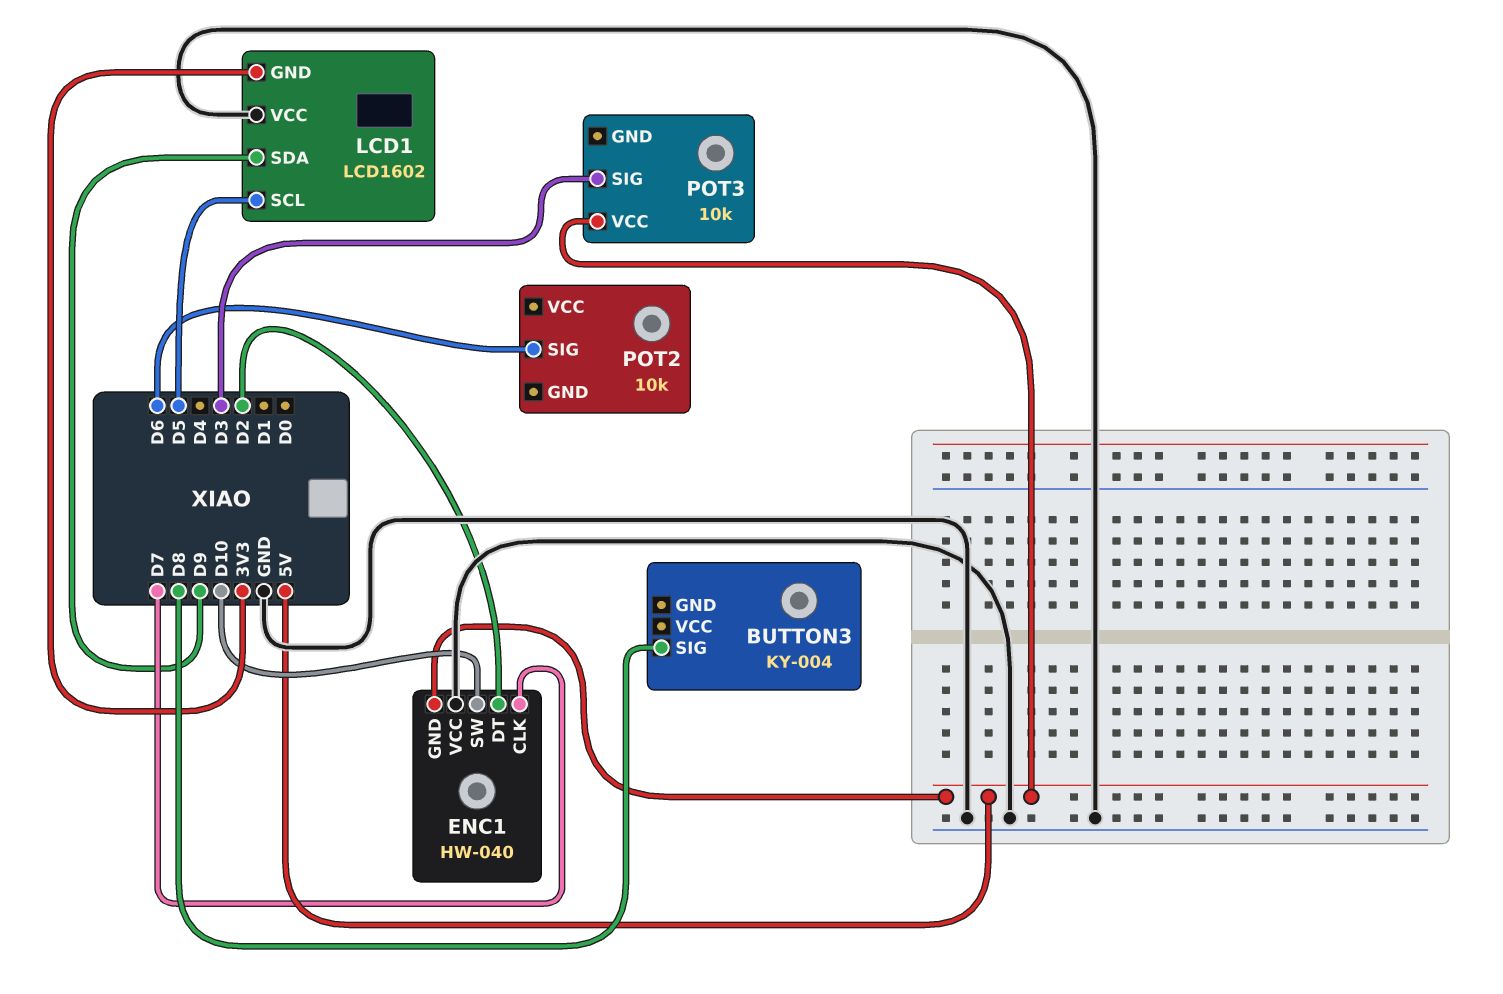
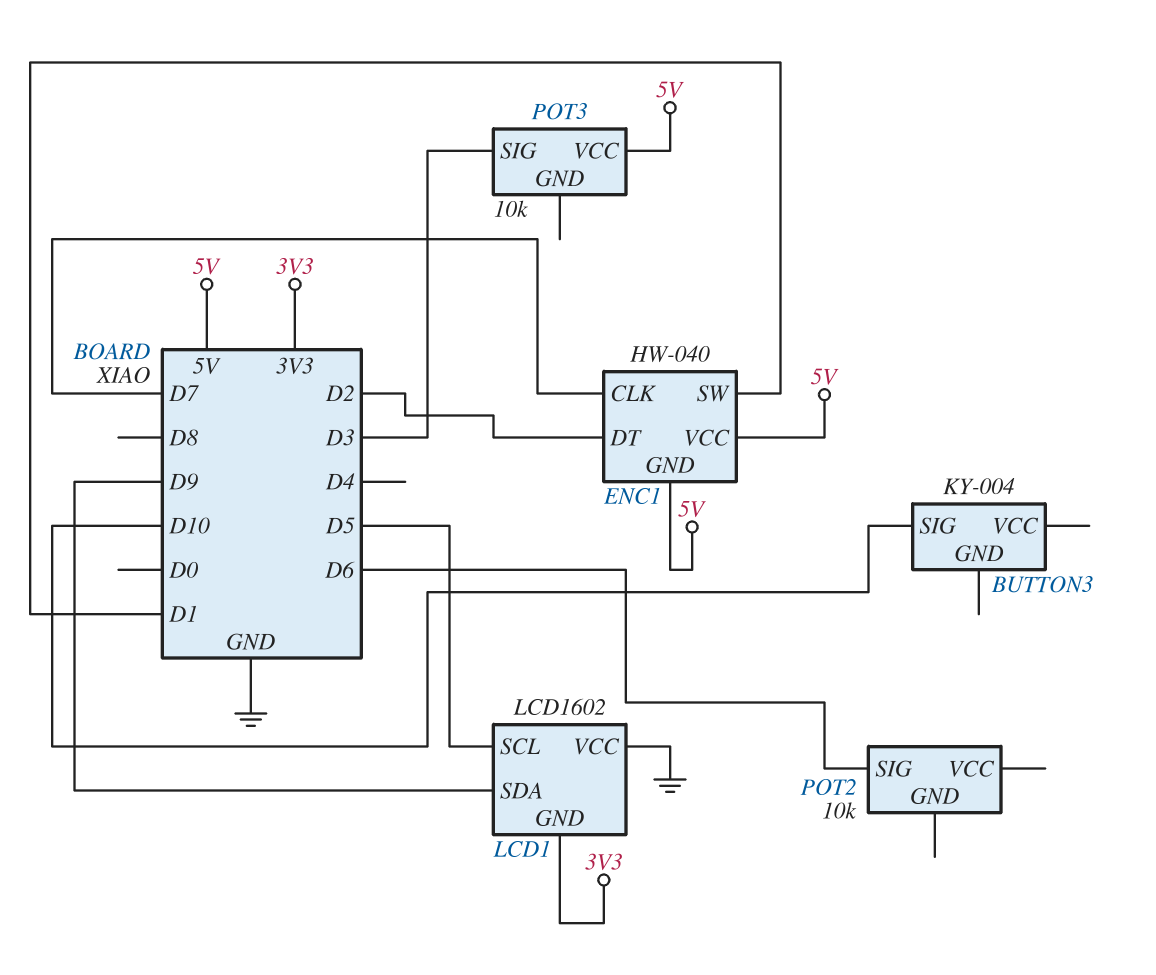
BUTTON3 pin SIG: D8 -> D10
ENC1 pin SW: D10 -> D1
ENC1 pin VCC: GND -> 5V

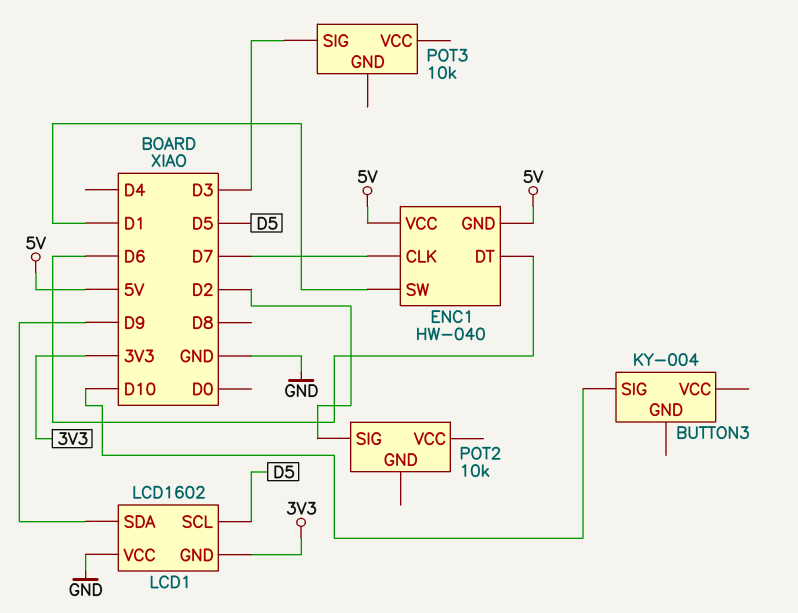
ENC1 pin DT: D2 -> D6
POT2 pin SIG: D6 -> D2
POT3 pin VCC: 5V -> none

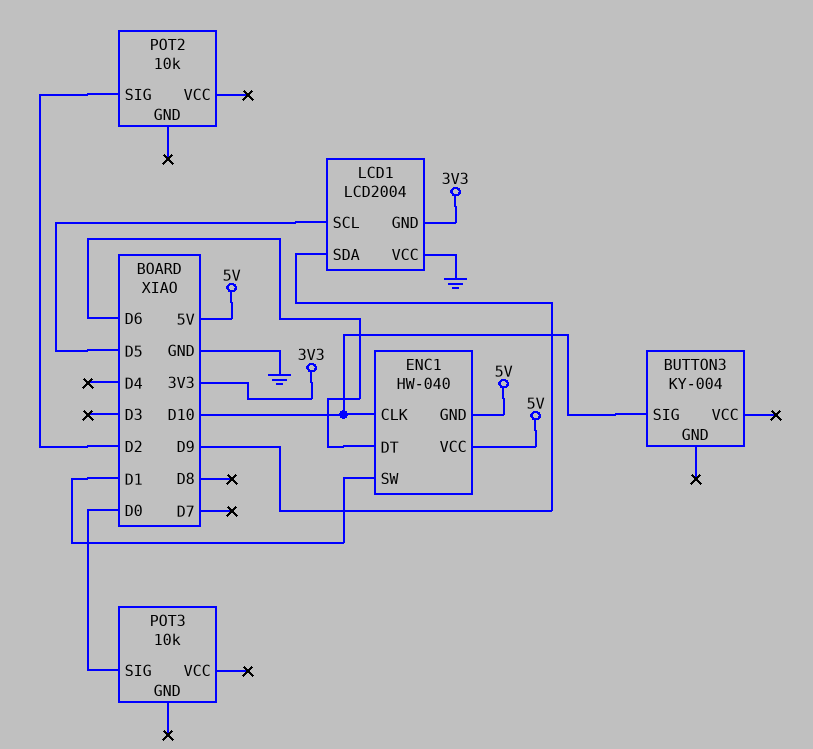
ENC1 pin CLK: D7 -> D10
LCD1: LCD1602 -> LCD2004
POT3 pin SIG: D3 -> D0

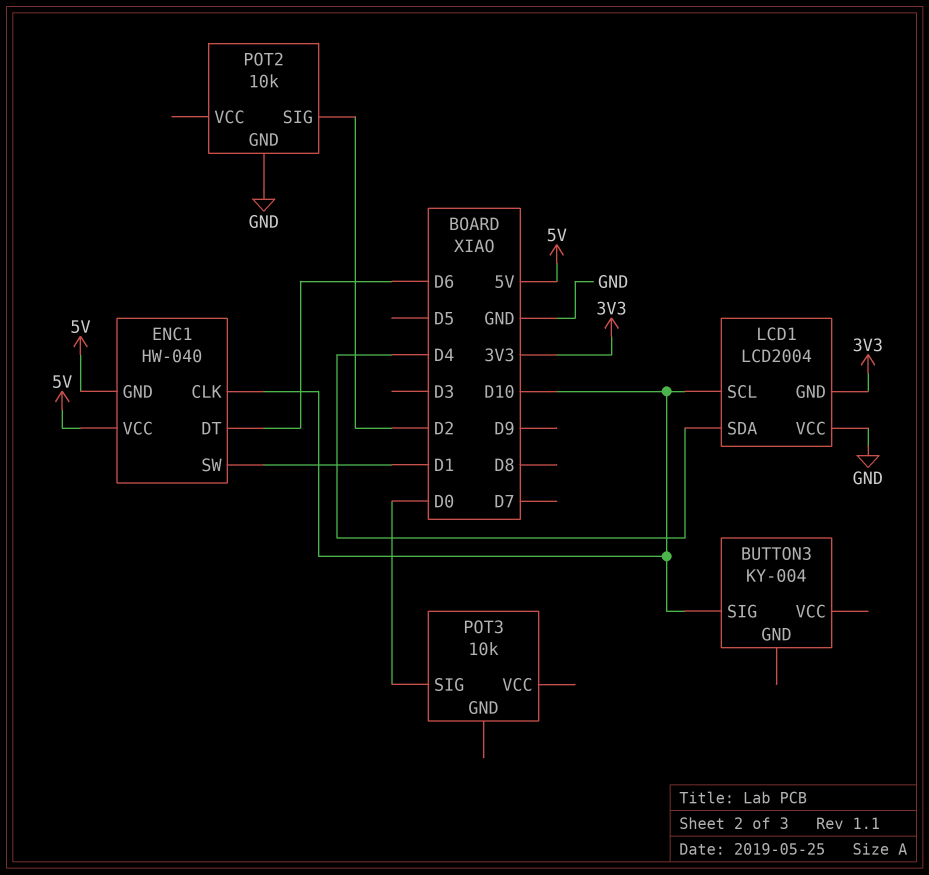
LCD1 pin SCL: D5 -> D10
LCD1 pin SDA: D9 -> D4
POT2 pin GND: none -> GND

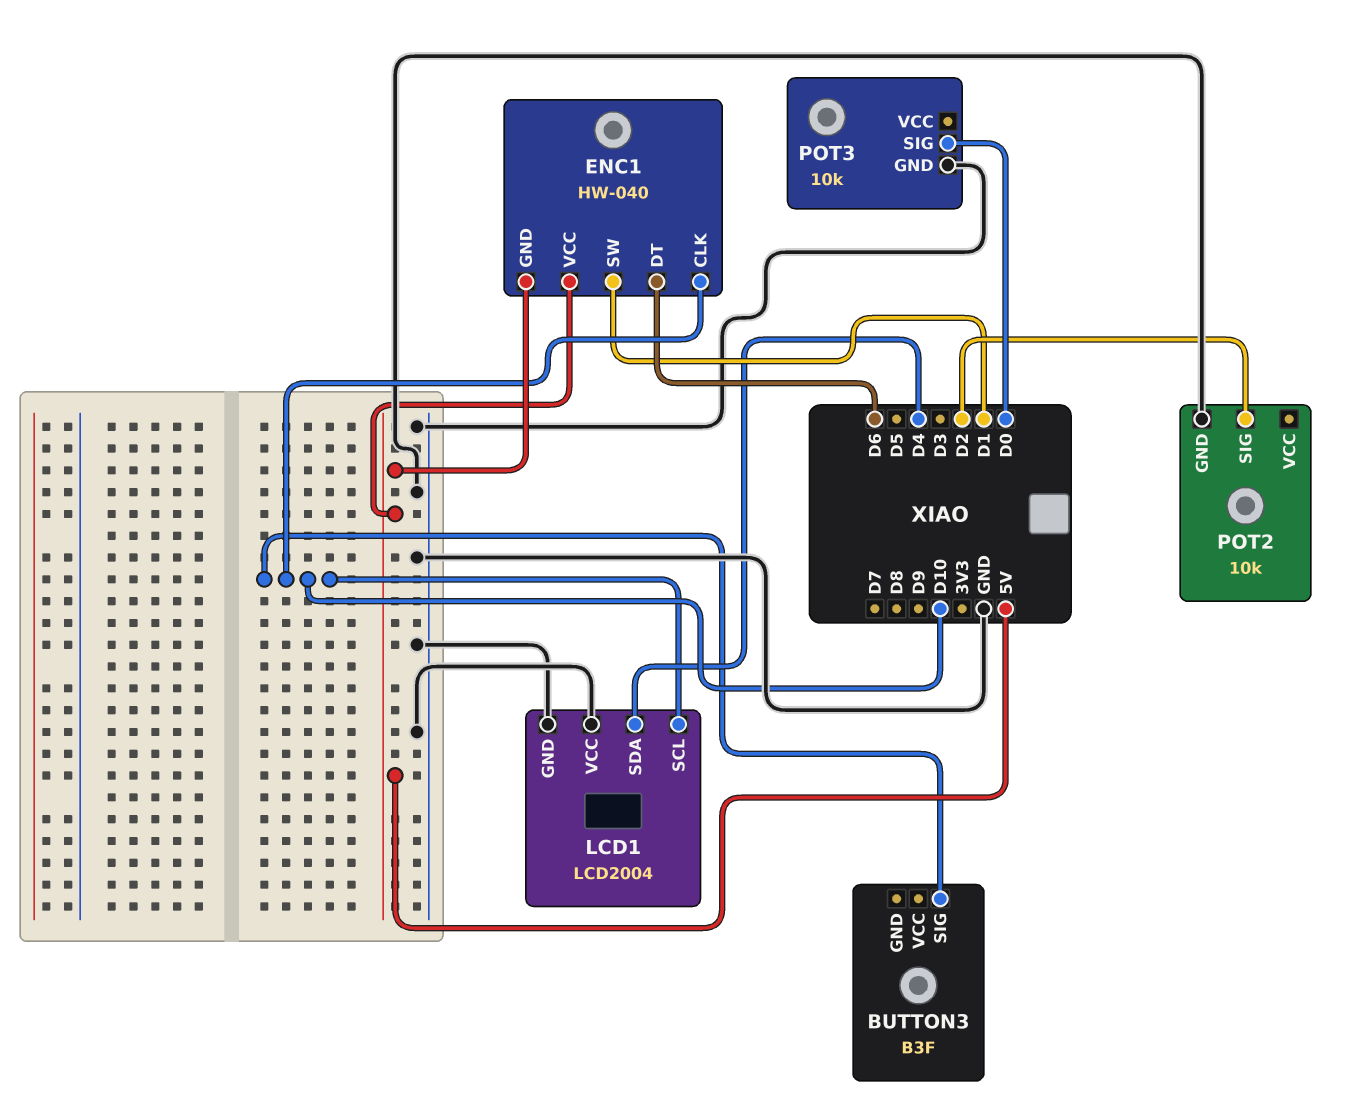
BUTTON3: KY-004 -> B3F
LCD1 pin GND: 3V3 -> GND
POT3 pin GND: none -> GND

